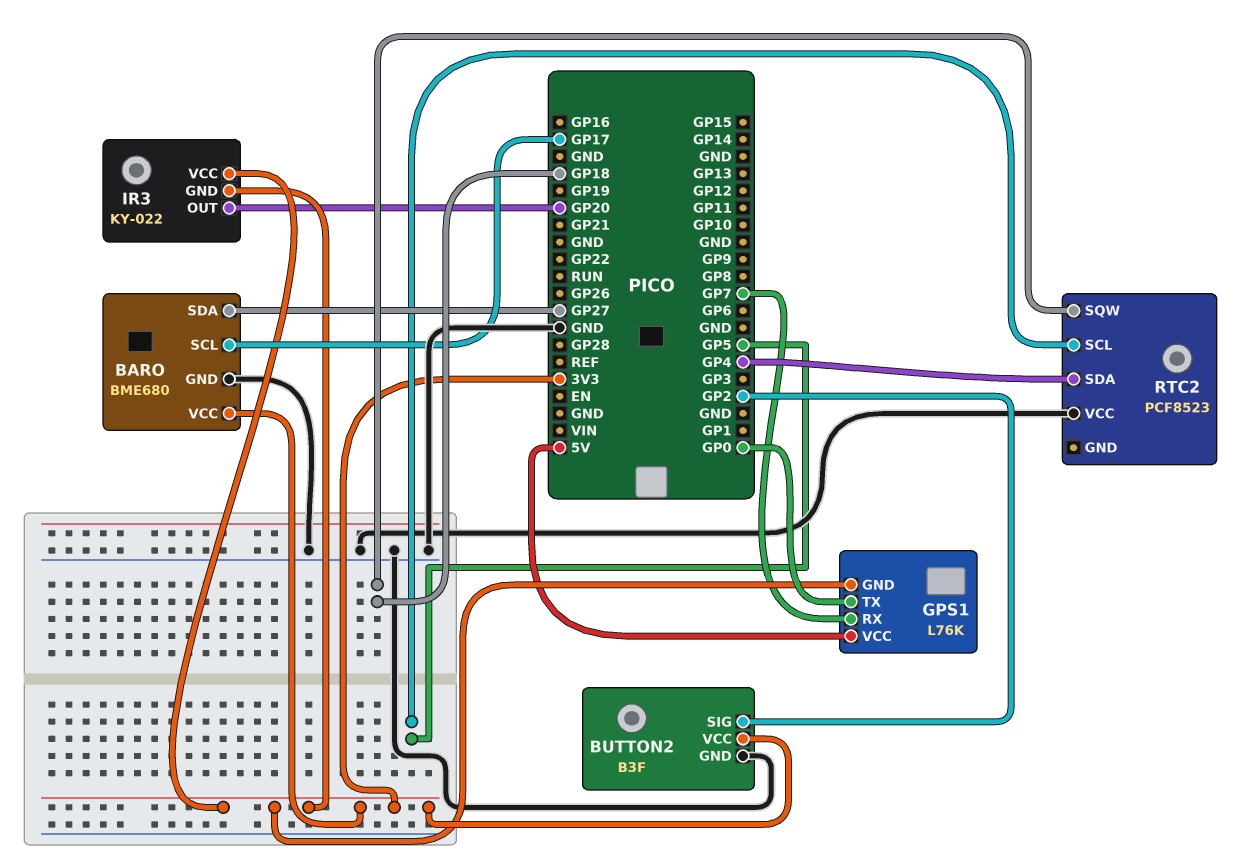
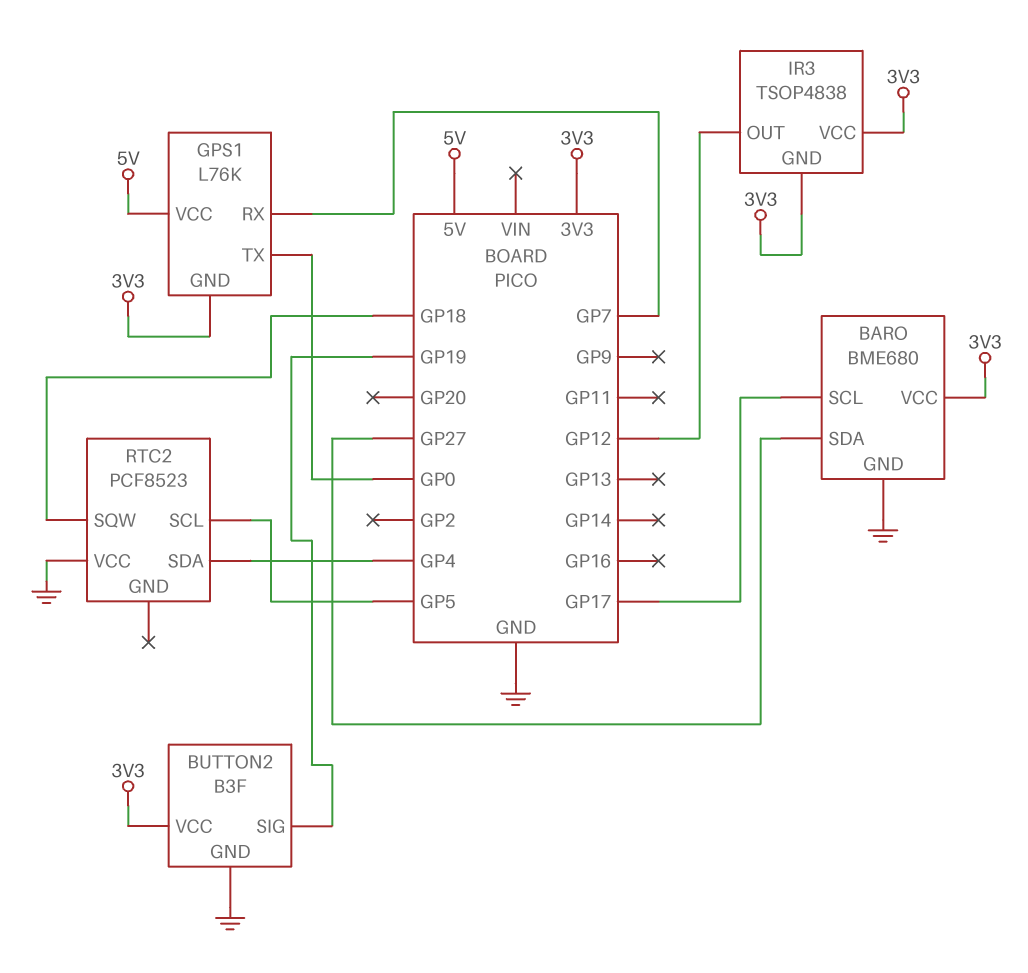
BUTTON2 pin SIG: GP2 -> GP19
IR3: KY-022 -> TSOP4838
IR3 pin OUT: GP20 -> GP12

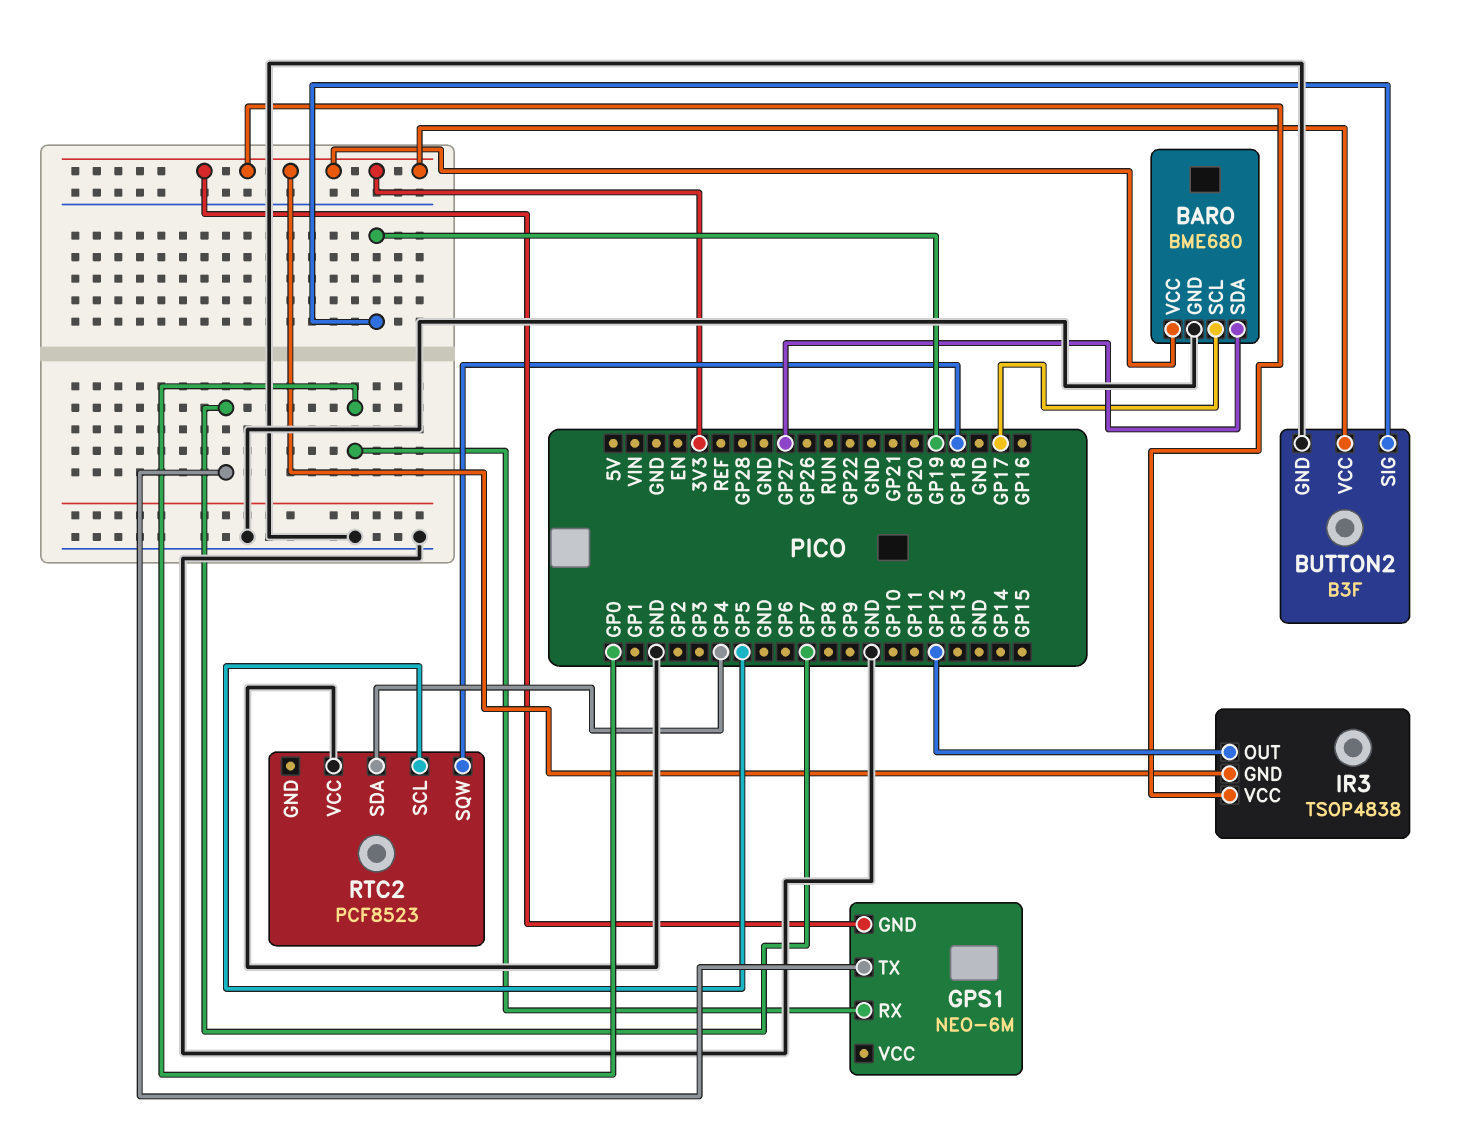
GPS1: L76K -> NEO-6M
GPS1 pin RX: GP7 -> GP0
GPS1 pin TX: GP0 -> GP7
GPS1 pin VCC: 5V -> none

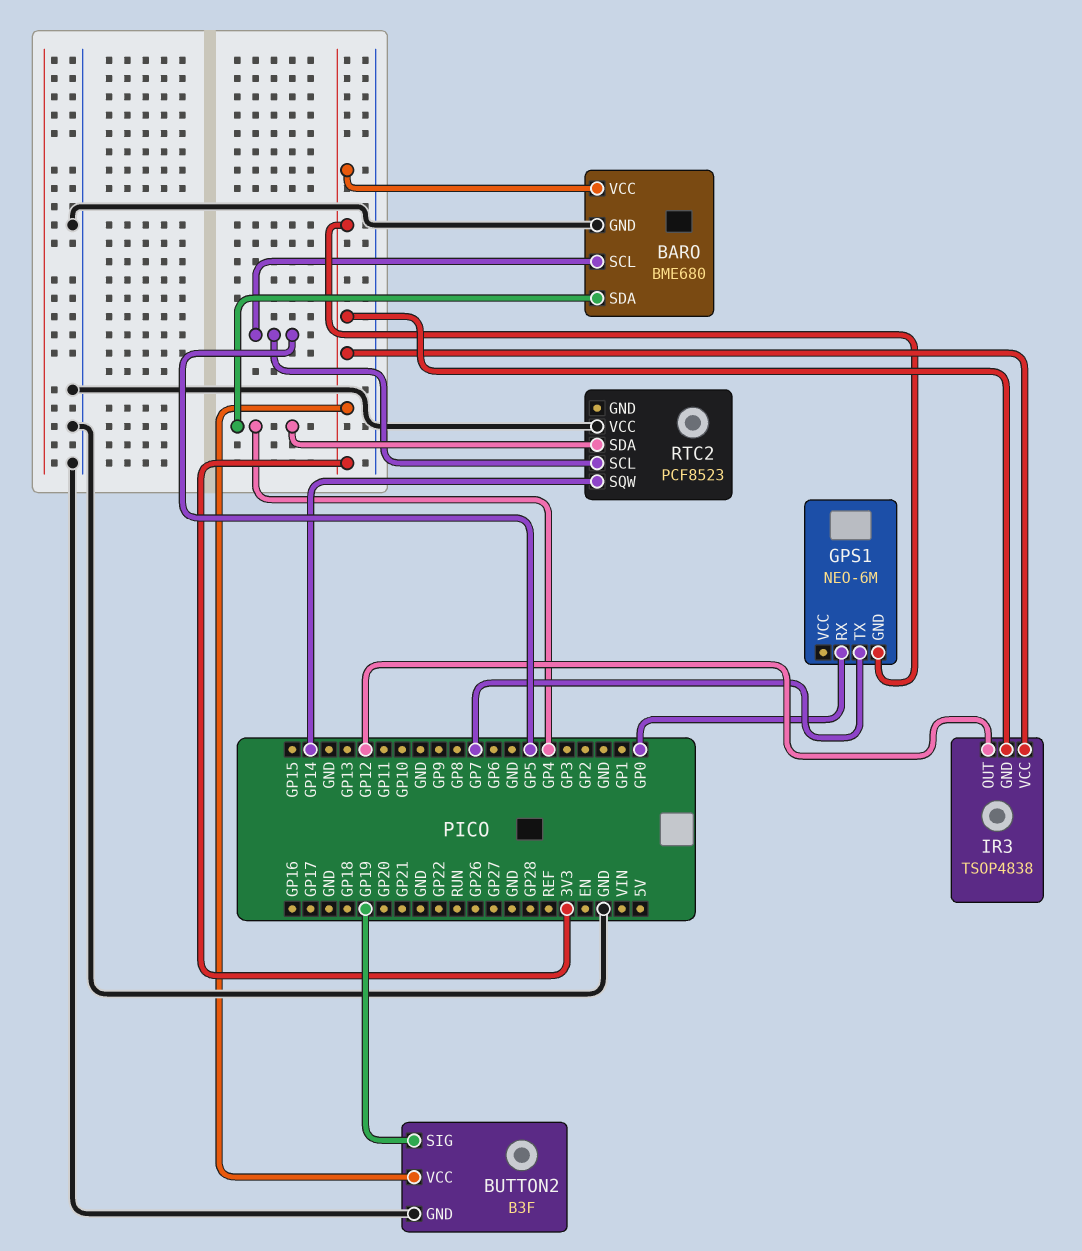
BARO pin SCL: GP17 -> GP5
BARO pin SDA: GP27 -> GP4
RTC2 pin SQW: GP18 -> GP14

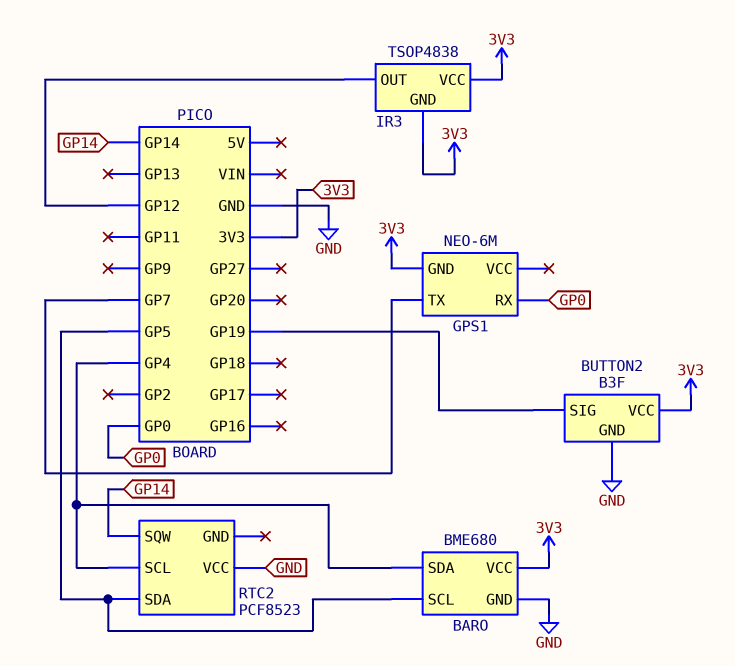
RTC2 pin SCL: GP5 -> GP4
RTC2 pin SDA: GP4 -> GP5

